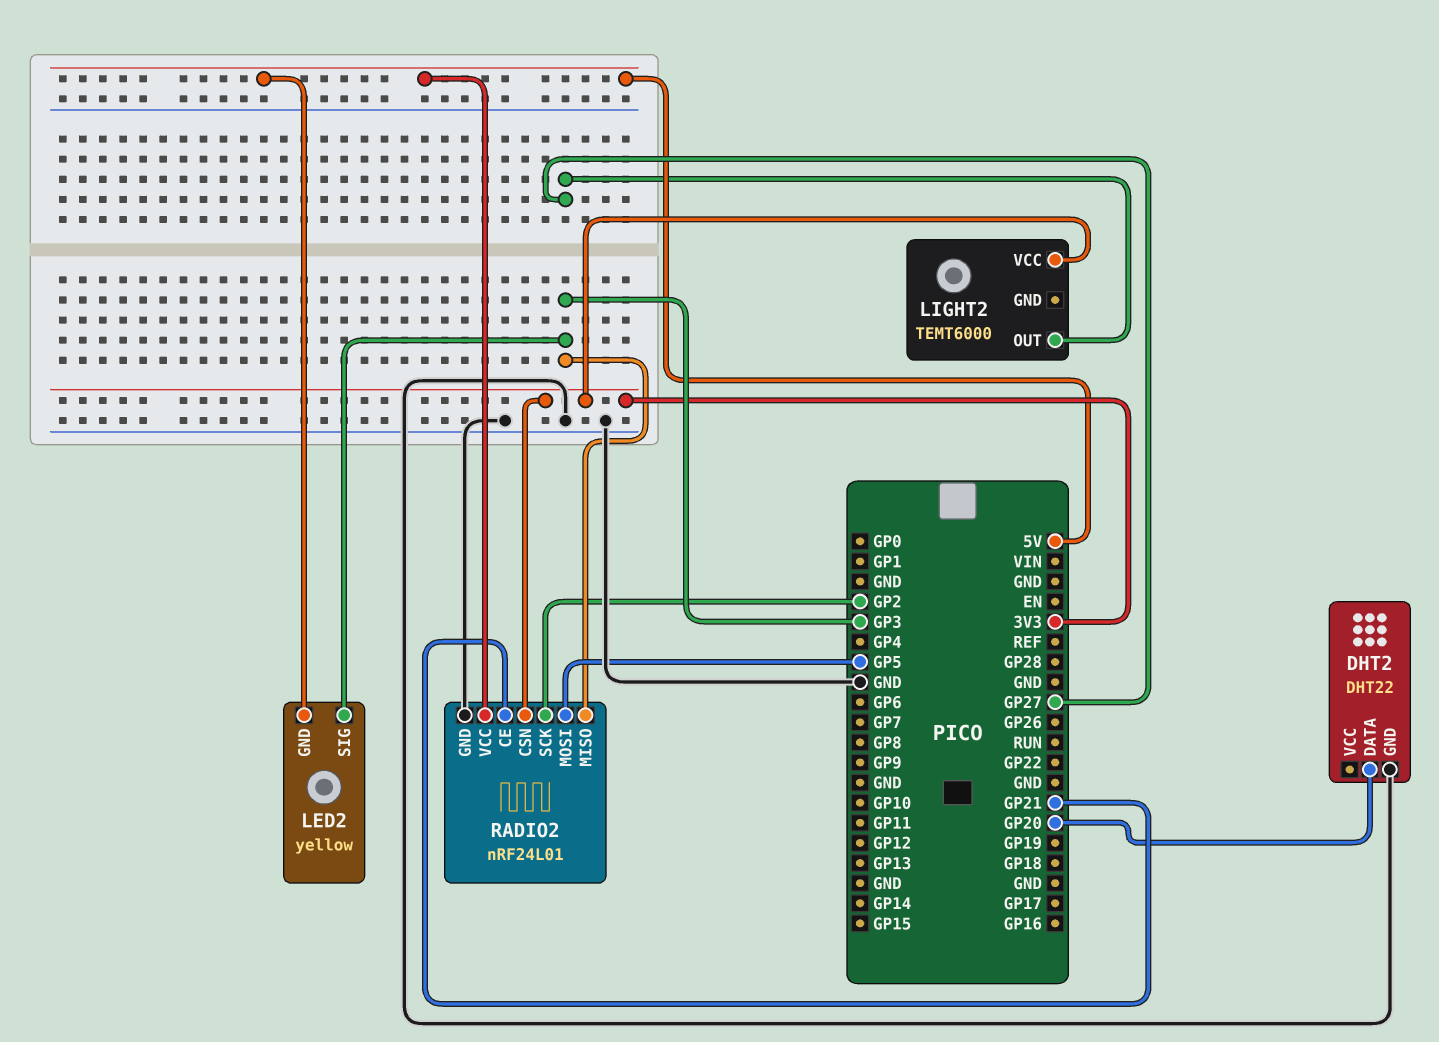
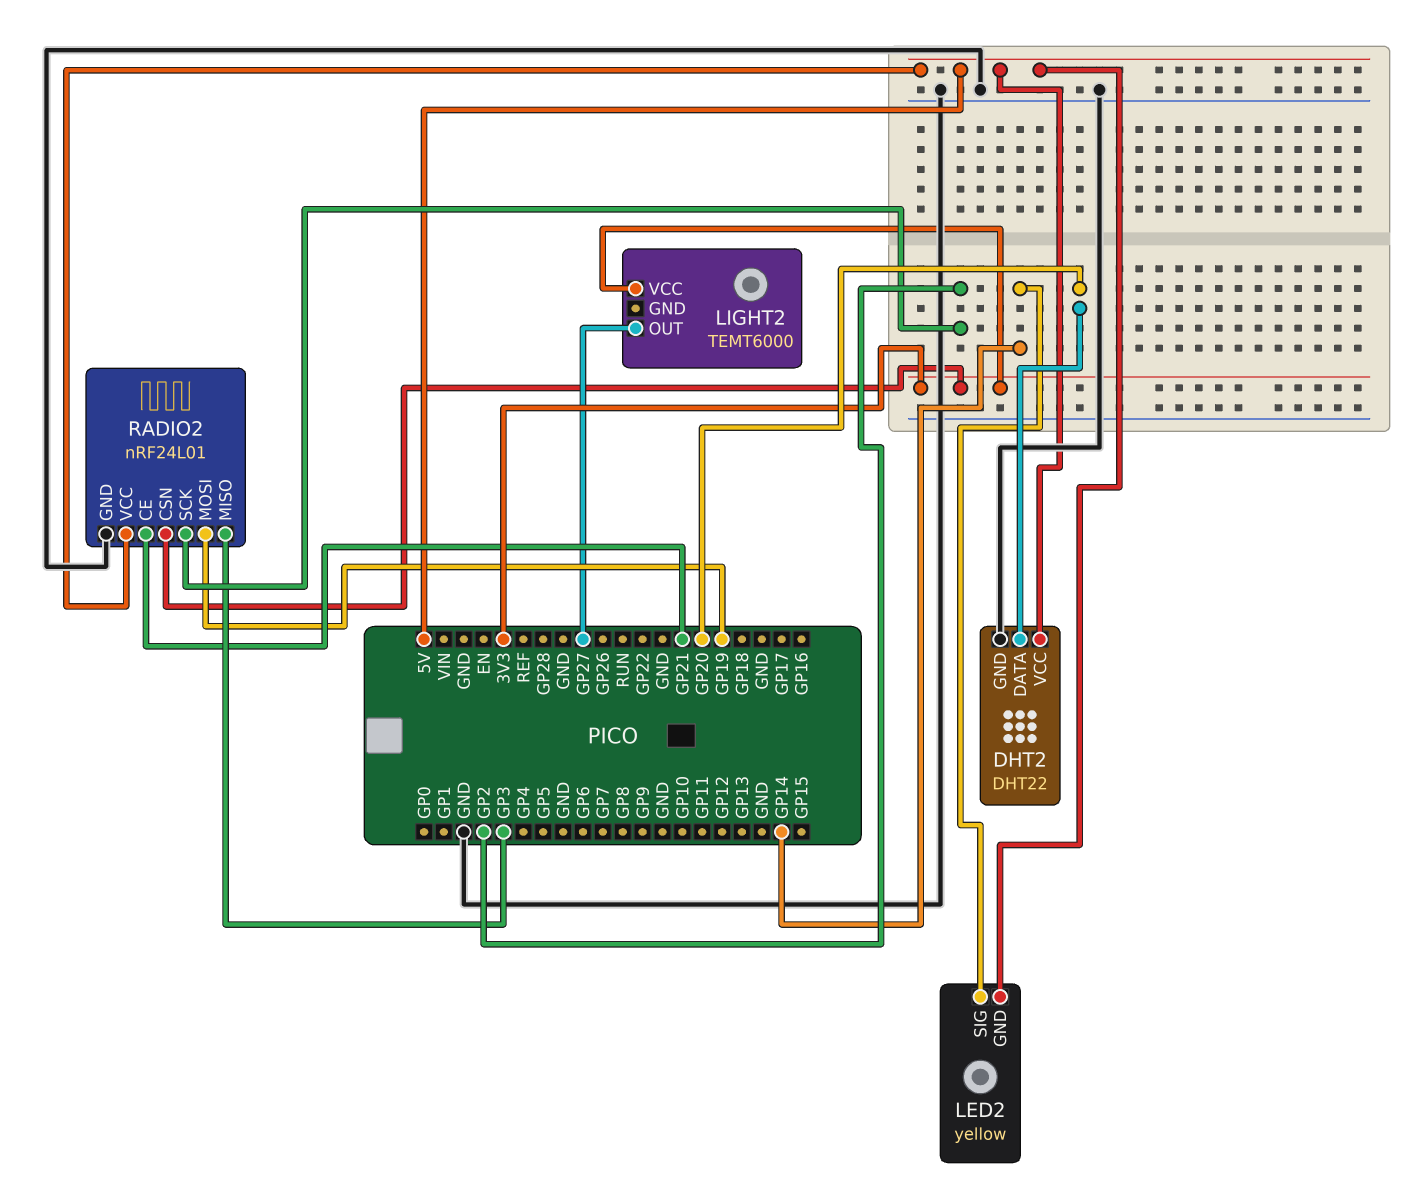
DHT2 pin VCC: none -> 5V
LED2 pin SIG: GP3 -> GP14
RADIO2 pin MOSI: GP5 -> GP19

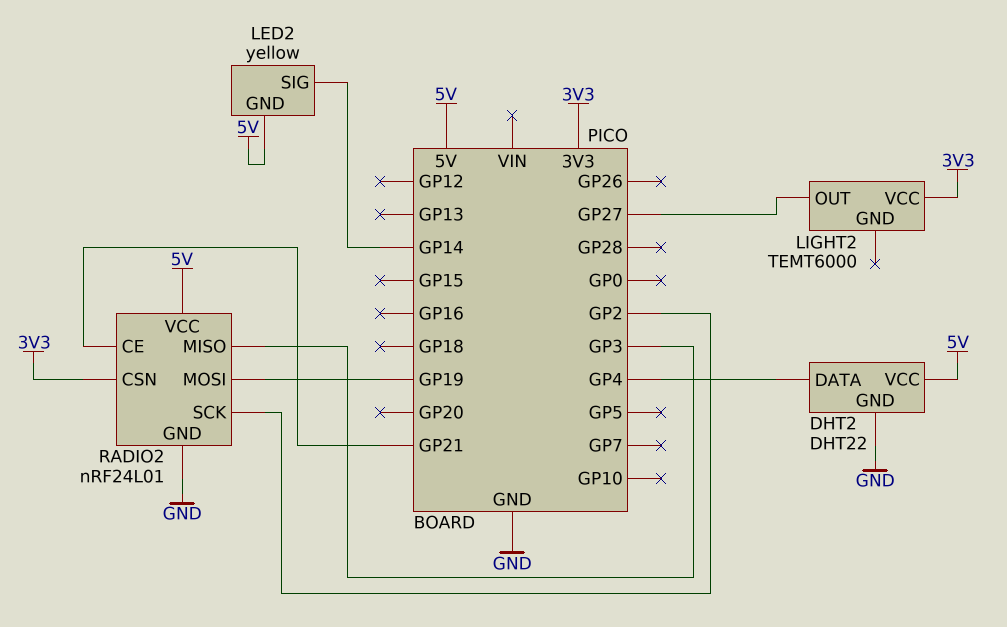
DHT2 pin DATA: GP20 -> GP4

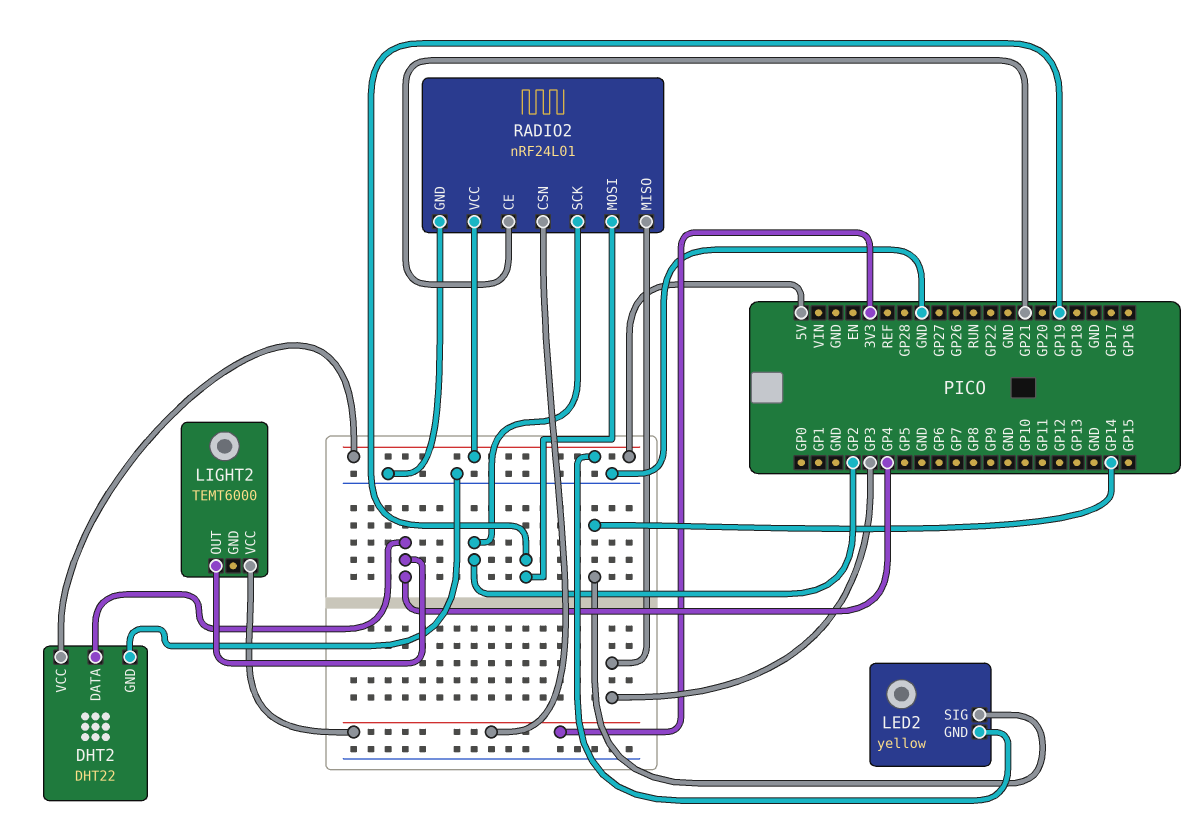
LIGHT2 pin OUT: GP27 -> GP4

